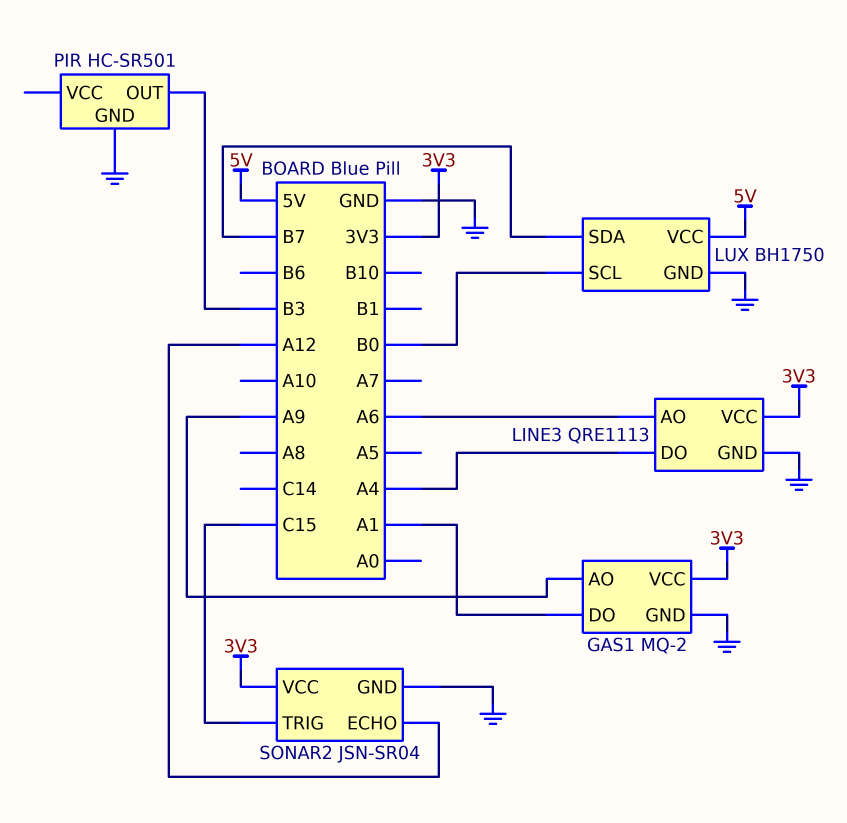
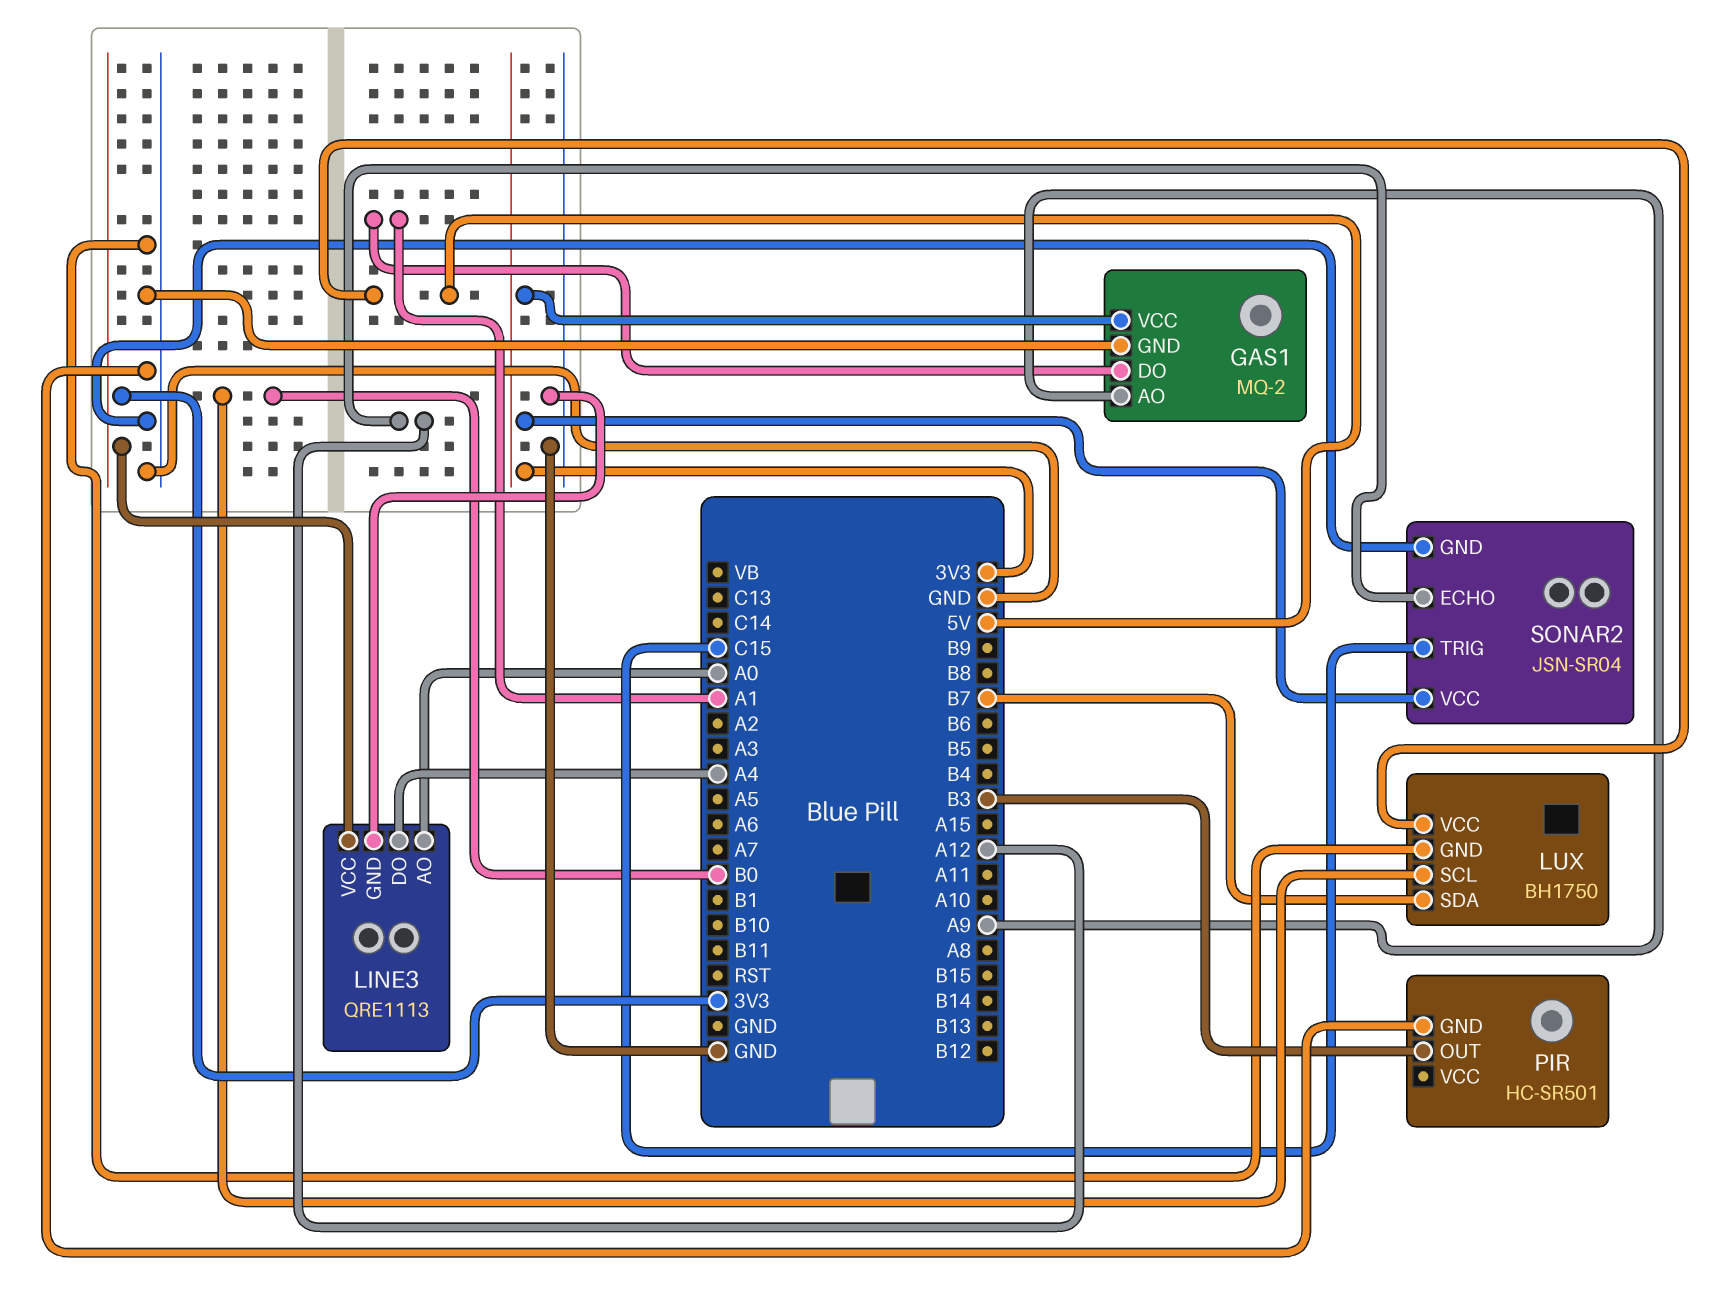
LINE3 pin AO: A6 -> A0

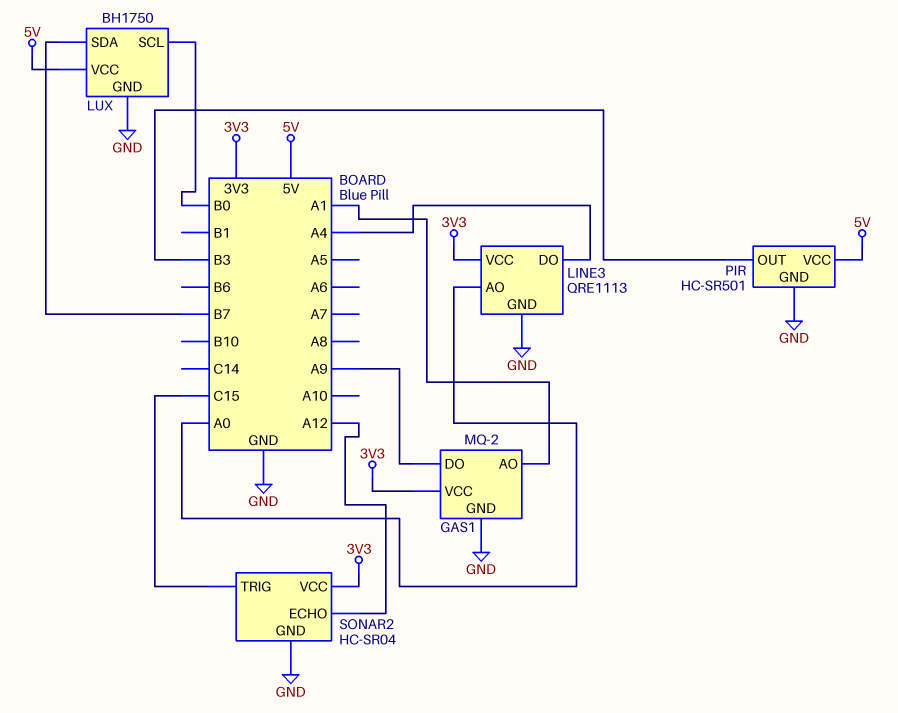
GAS1 pin AO: A9 -> A1
GAS1 pin DO: A1 -> A9
PIR pin VCC: none -> 5V
SONAR2: JSN-SR04 -> HC-SR04

